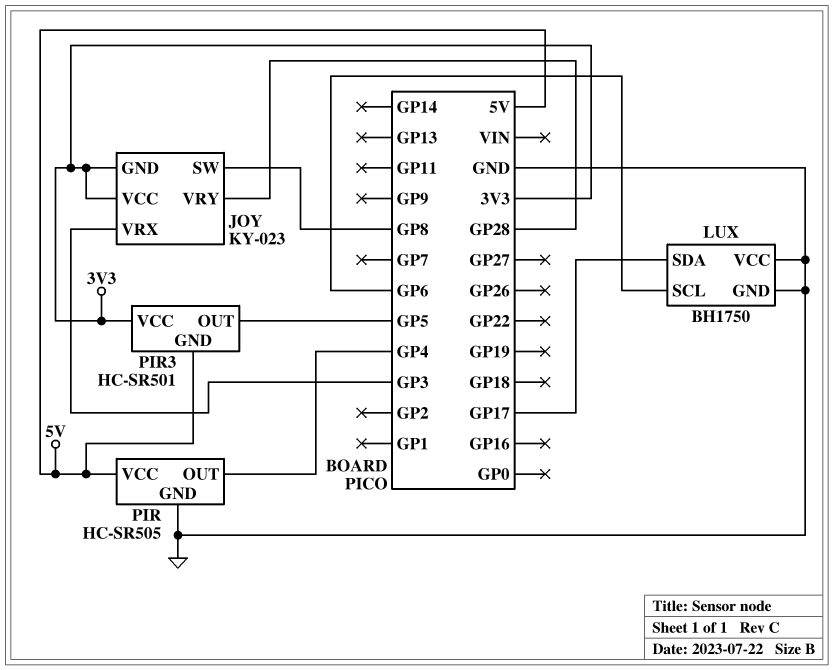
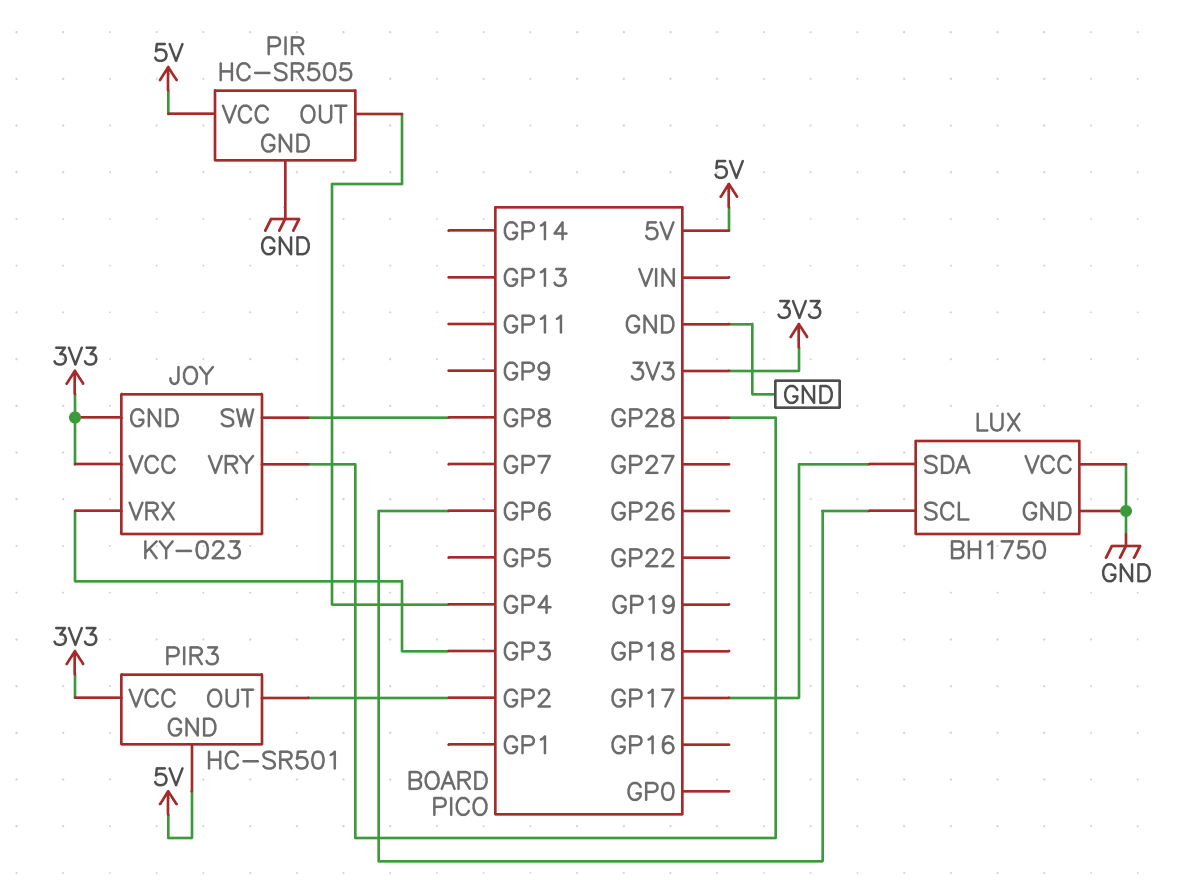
PIR3 pin OUT: GP5 -> GP2

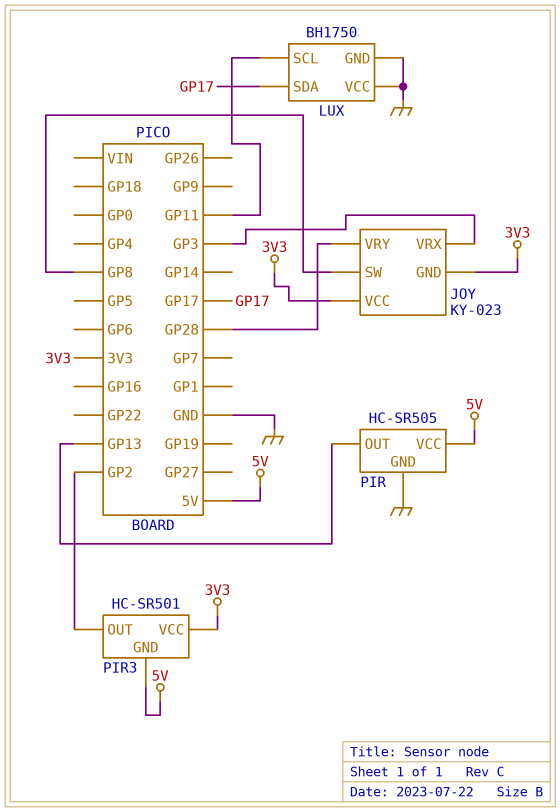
LUX pin SCL: GP6 -> GP11
PIR pin OUT: GP4 -> GP13

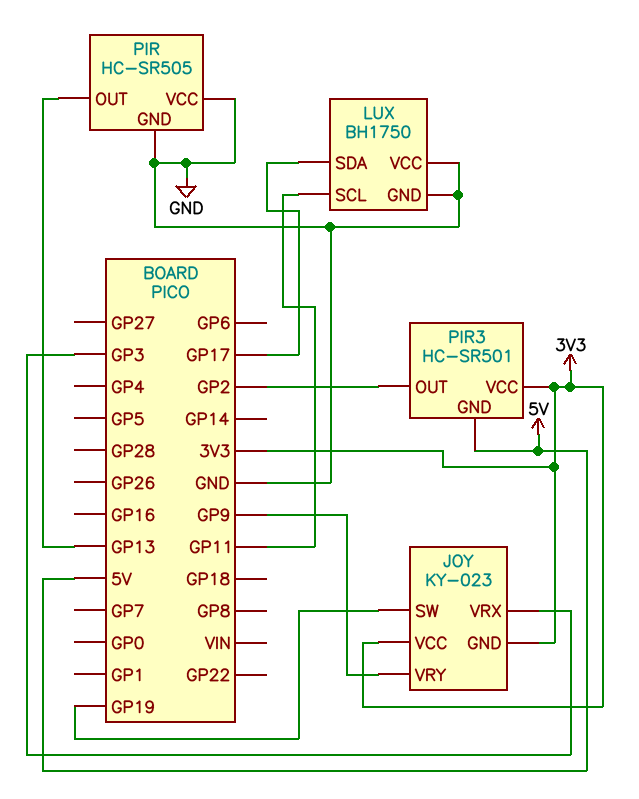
JOY pin SW: GP8 -> GP19
JOY pin VRY: GP28 -> GP9
PIR pin VCC: 5V -> GND

